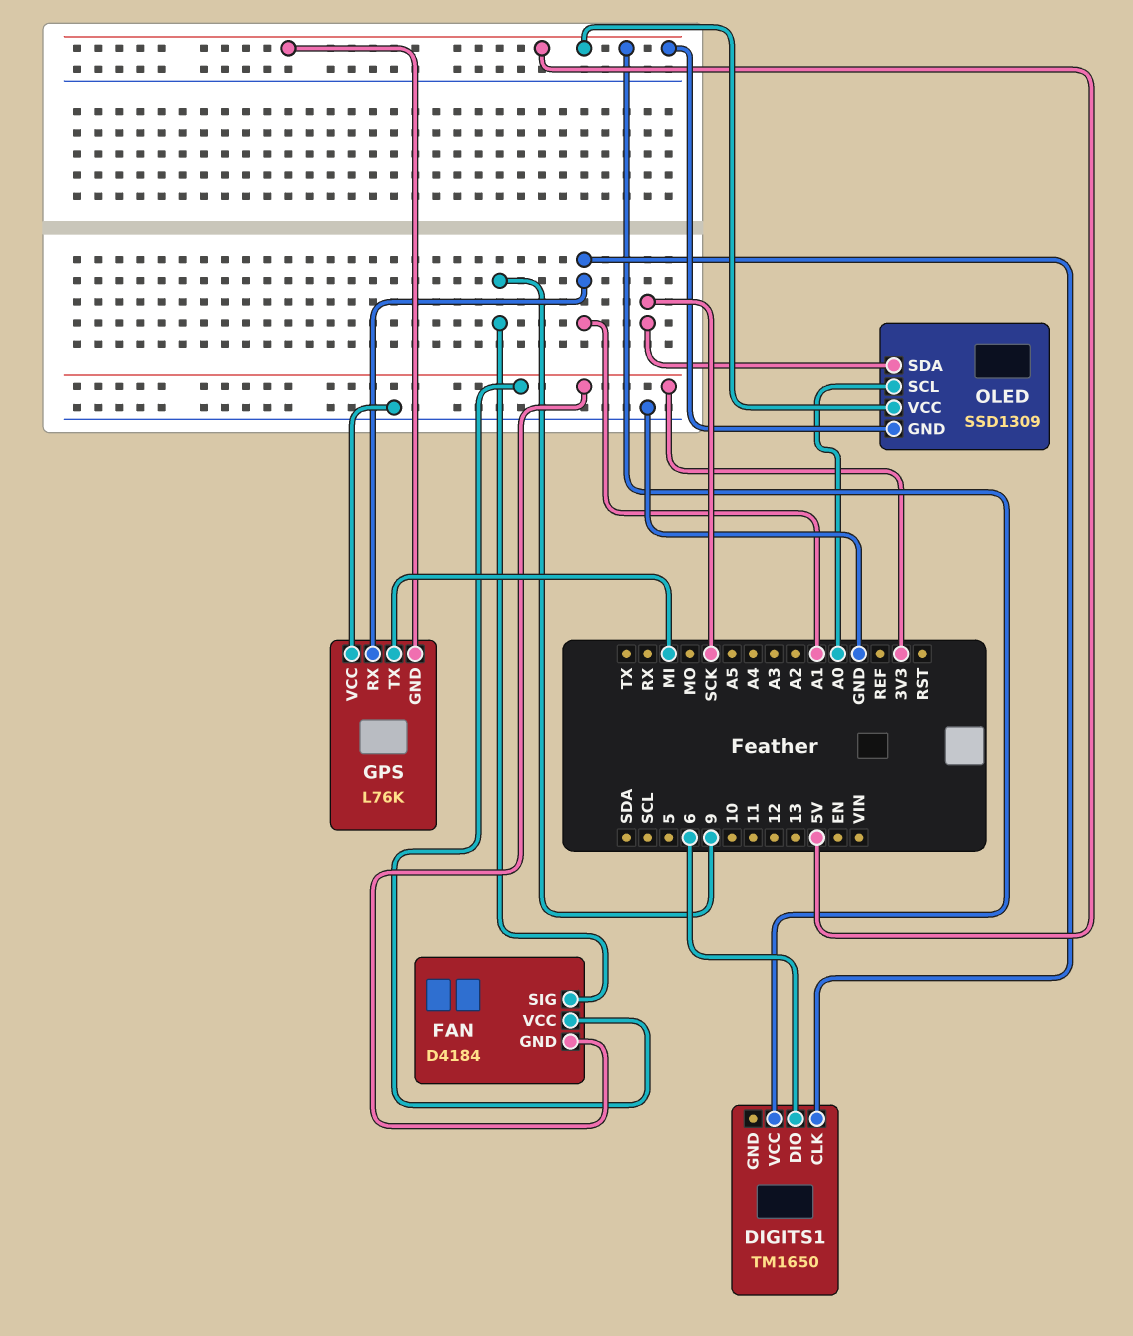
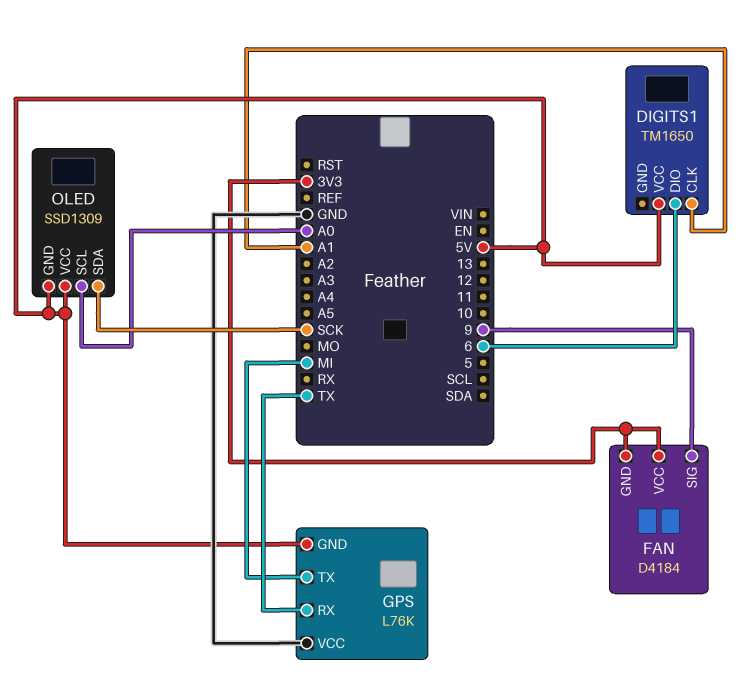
GPS pin RX: A1 -> TX

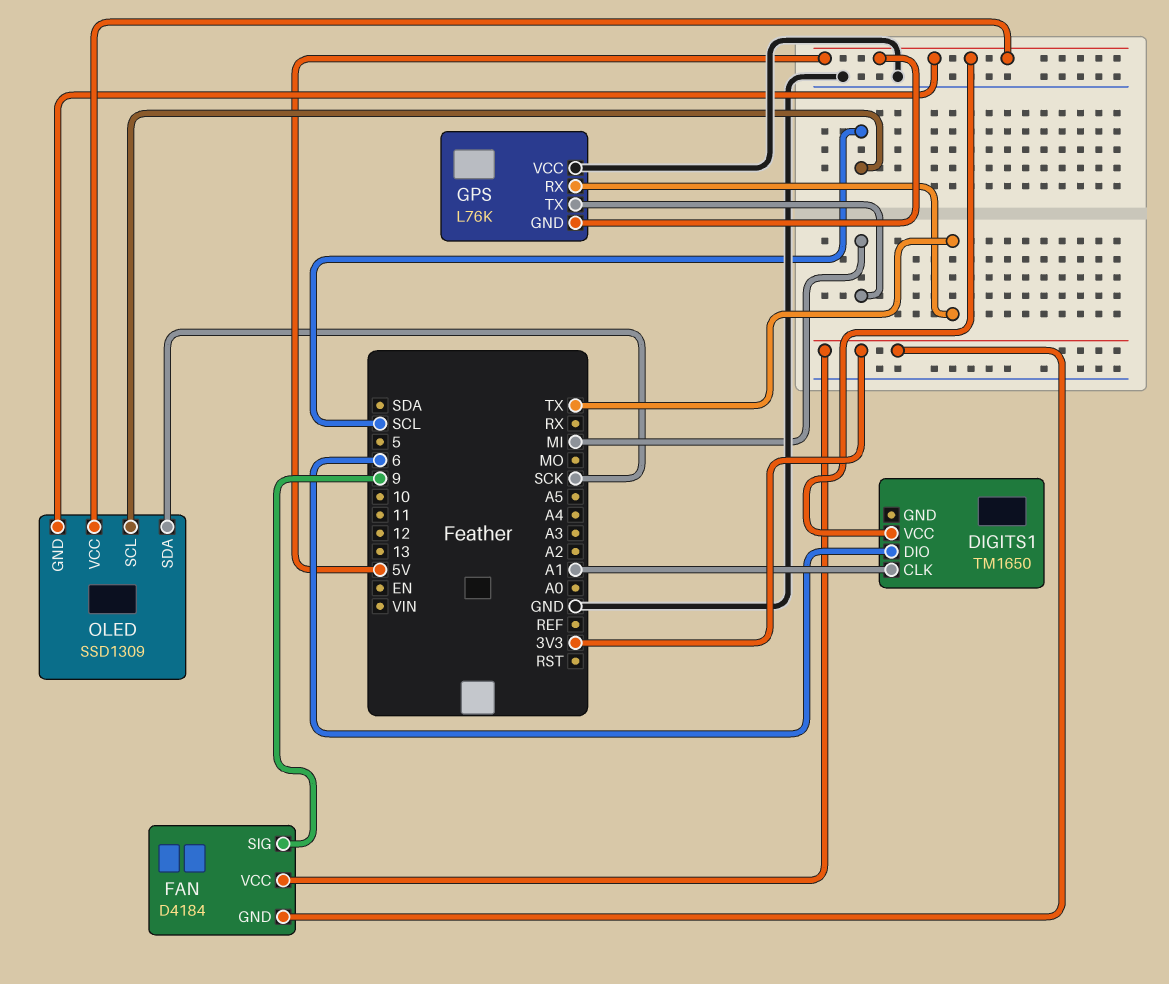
OLED pin SCL: A0 -> SCL

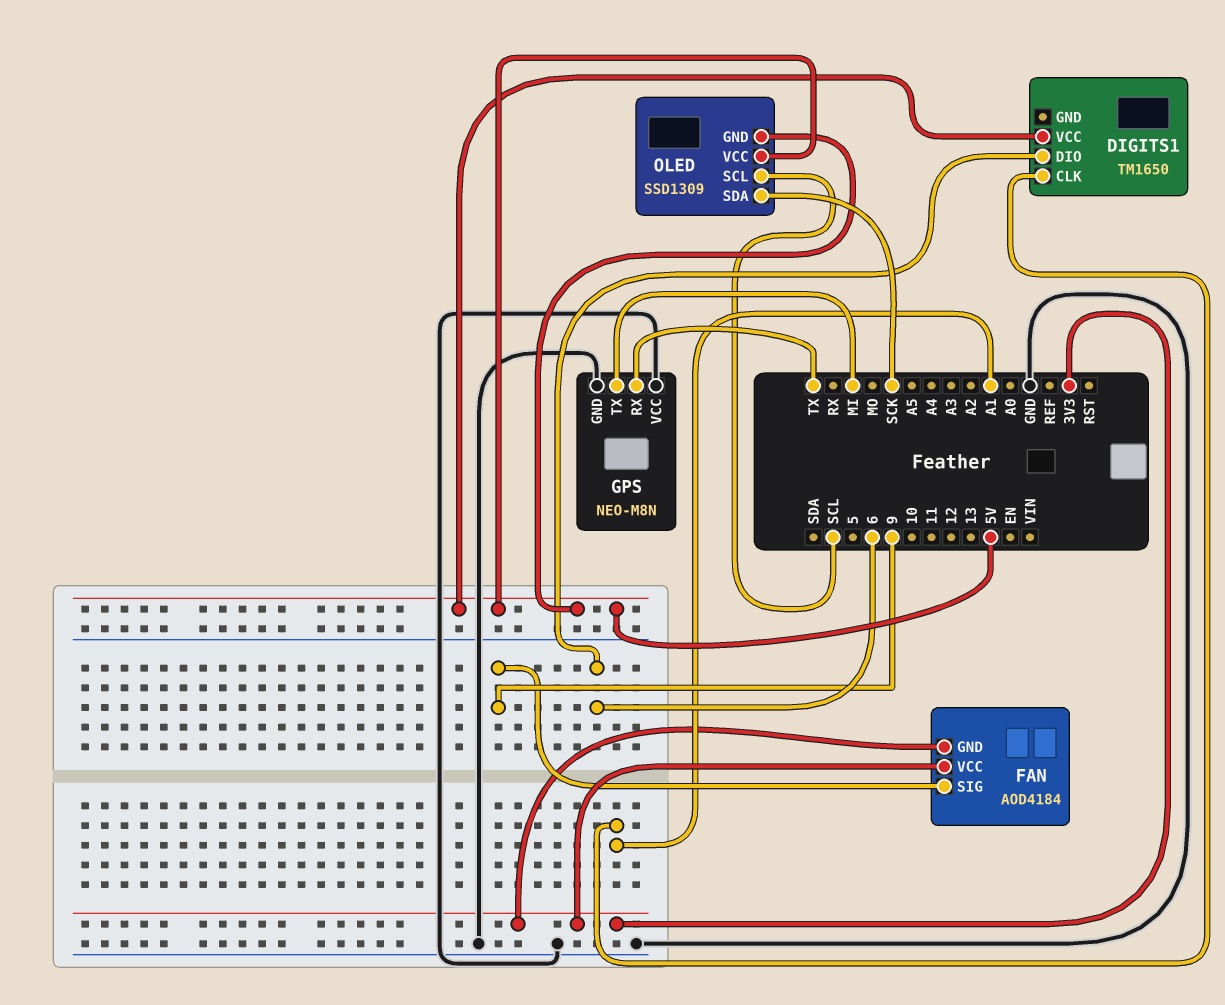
FAN: D4184 -> AOD4184
GPS: L76K -> NEO-M8N
GPS pin GND: 5V -> GND

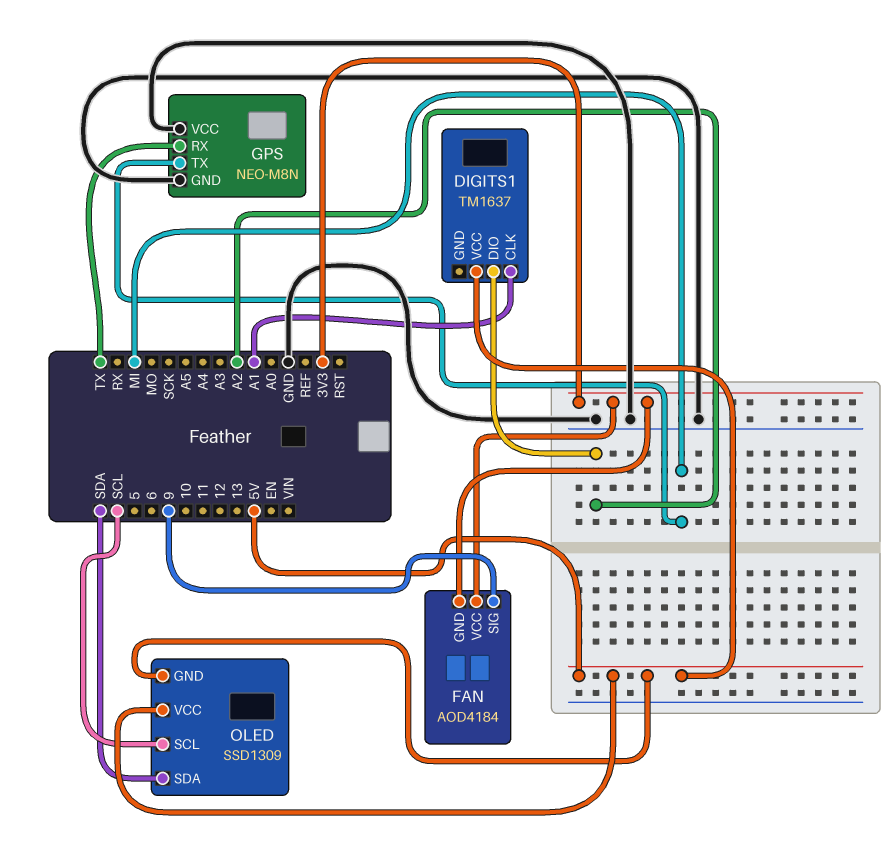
DIGITS1: TM1650 -> TM1637
DIGITS1 pin DIO: 6 -> A2
OLED pin SDA: SCK -> SDA

